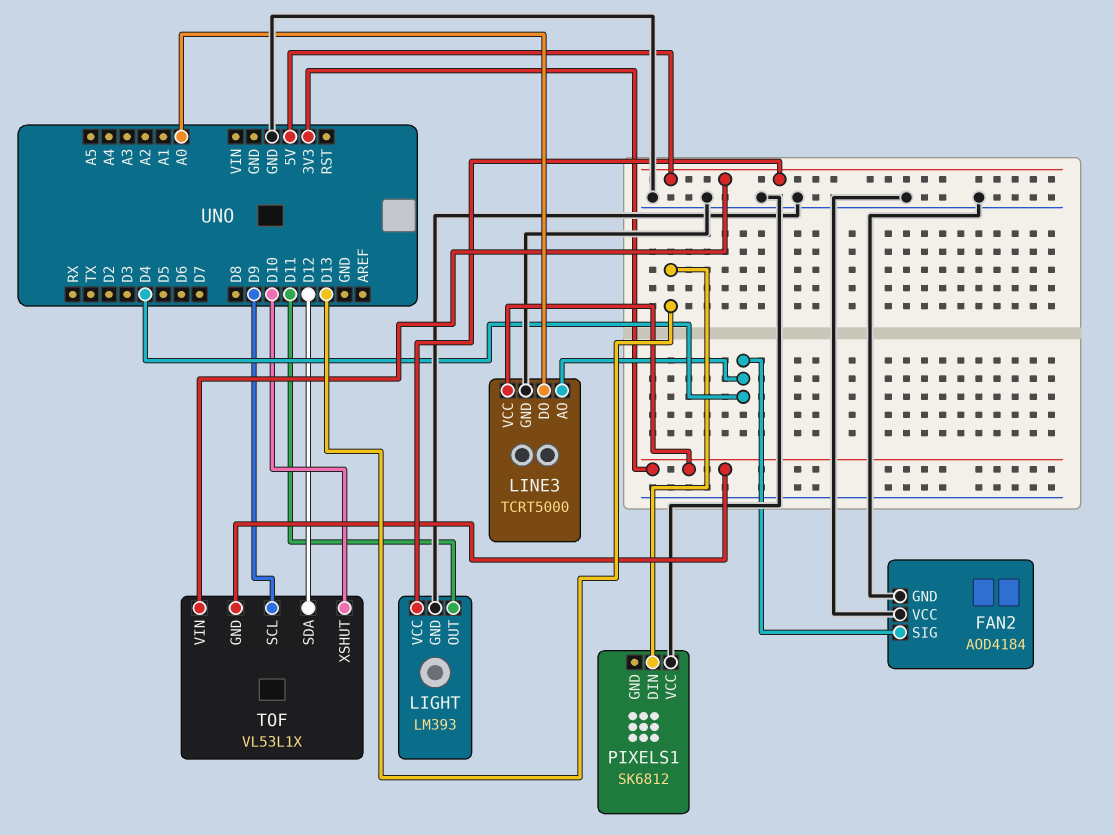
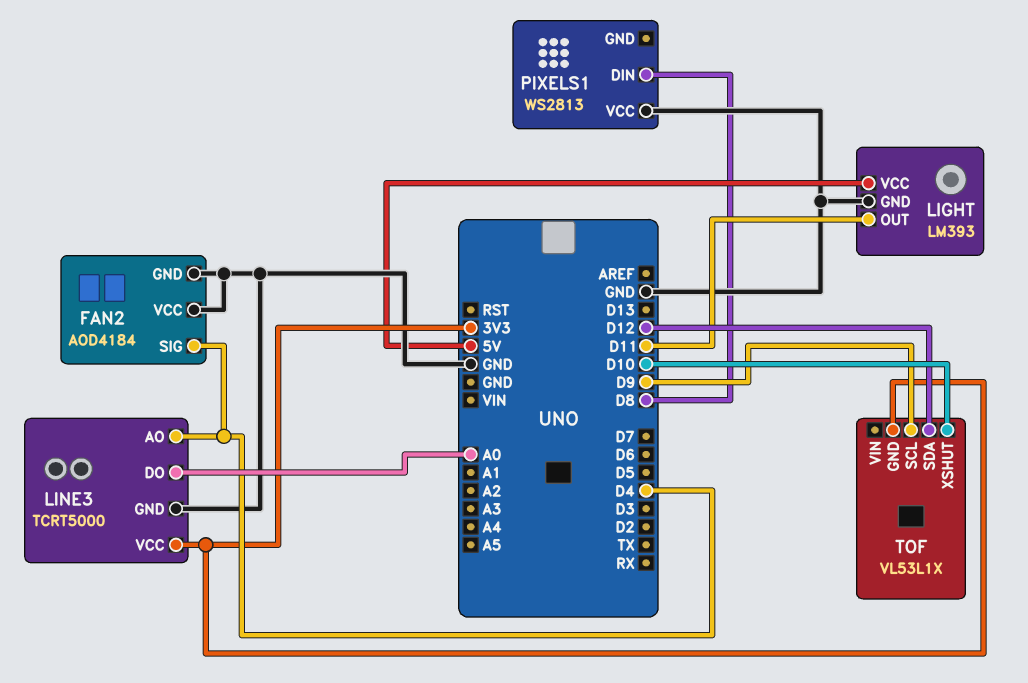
PIXELS1: SK6812 -> WS2813
PIXELS1 pin DIN: D13 -> D8
TOF pin VIN: 5V -> none

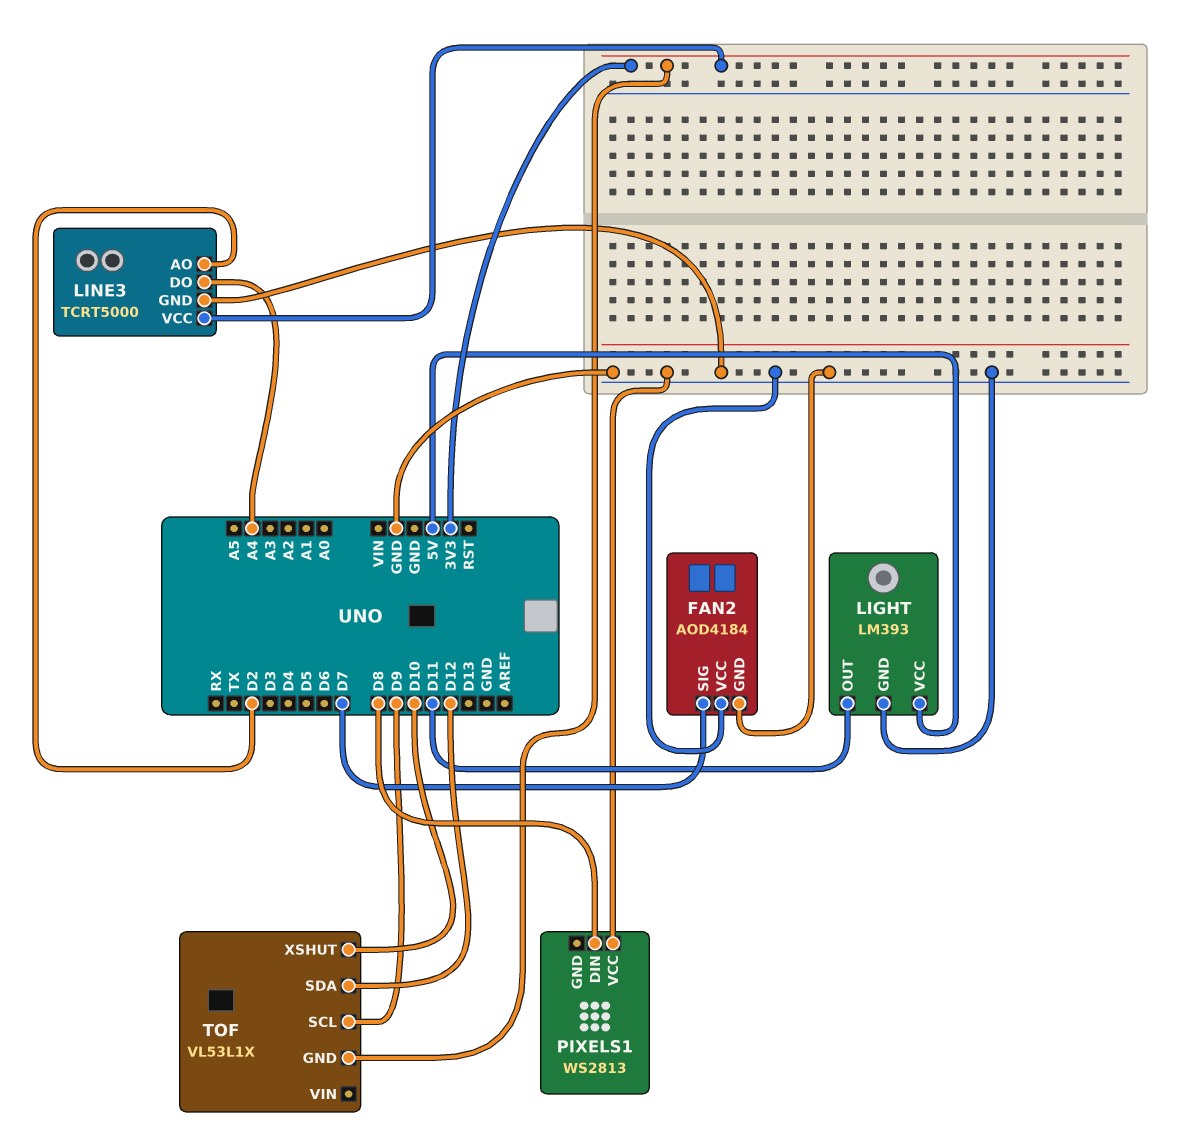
FAN2 pin SIG: D4 -> D7
LINE3 pin AO: D4 -> D2
LINE3 pin DO: A0 -> A4

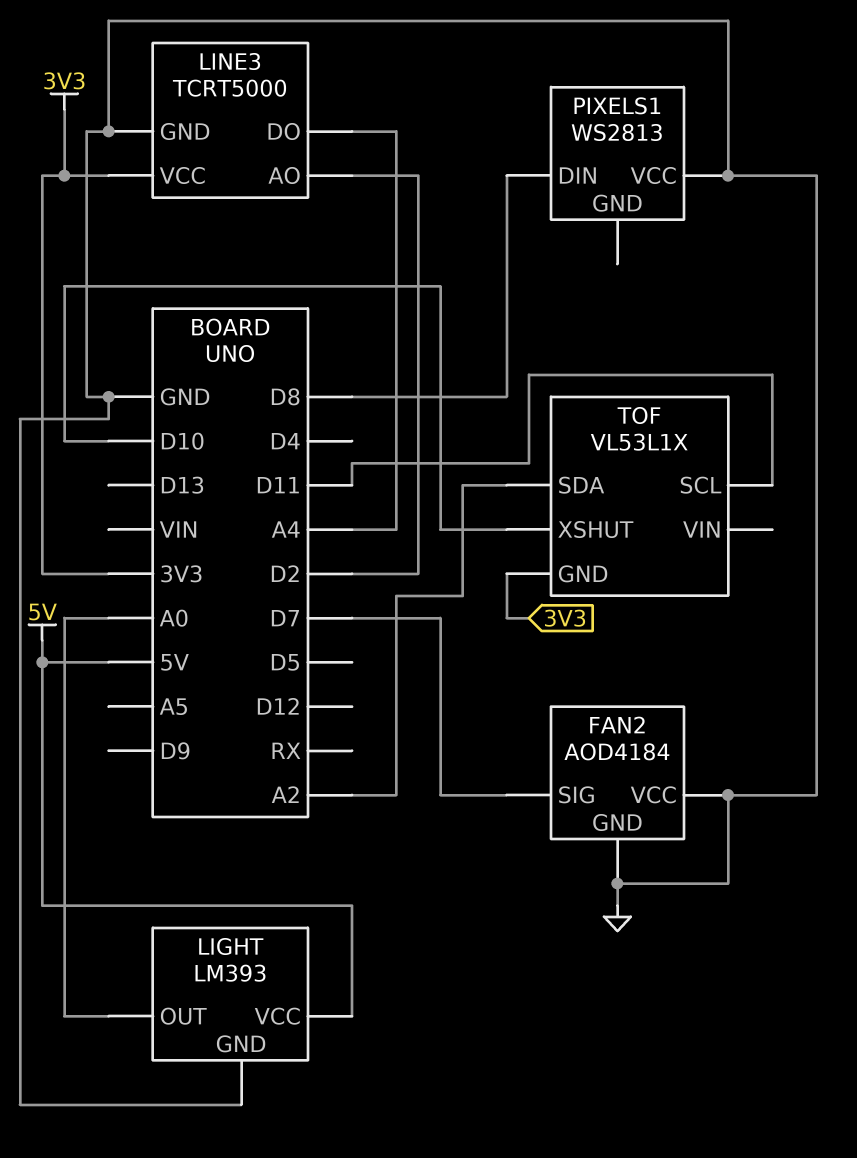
LIGHT pin OUT: D11 -> A0
TOF pin SCL: D9 -> D11
TOF pin SDA: D12 -> A2

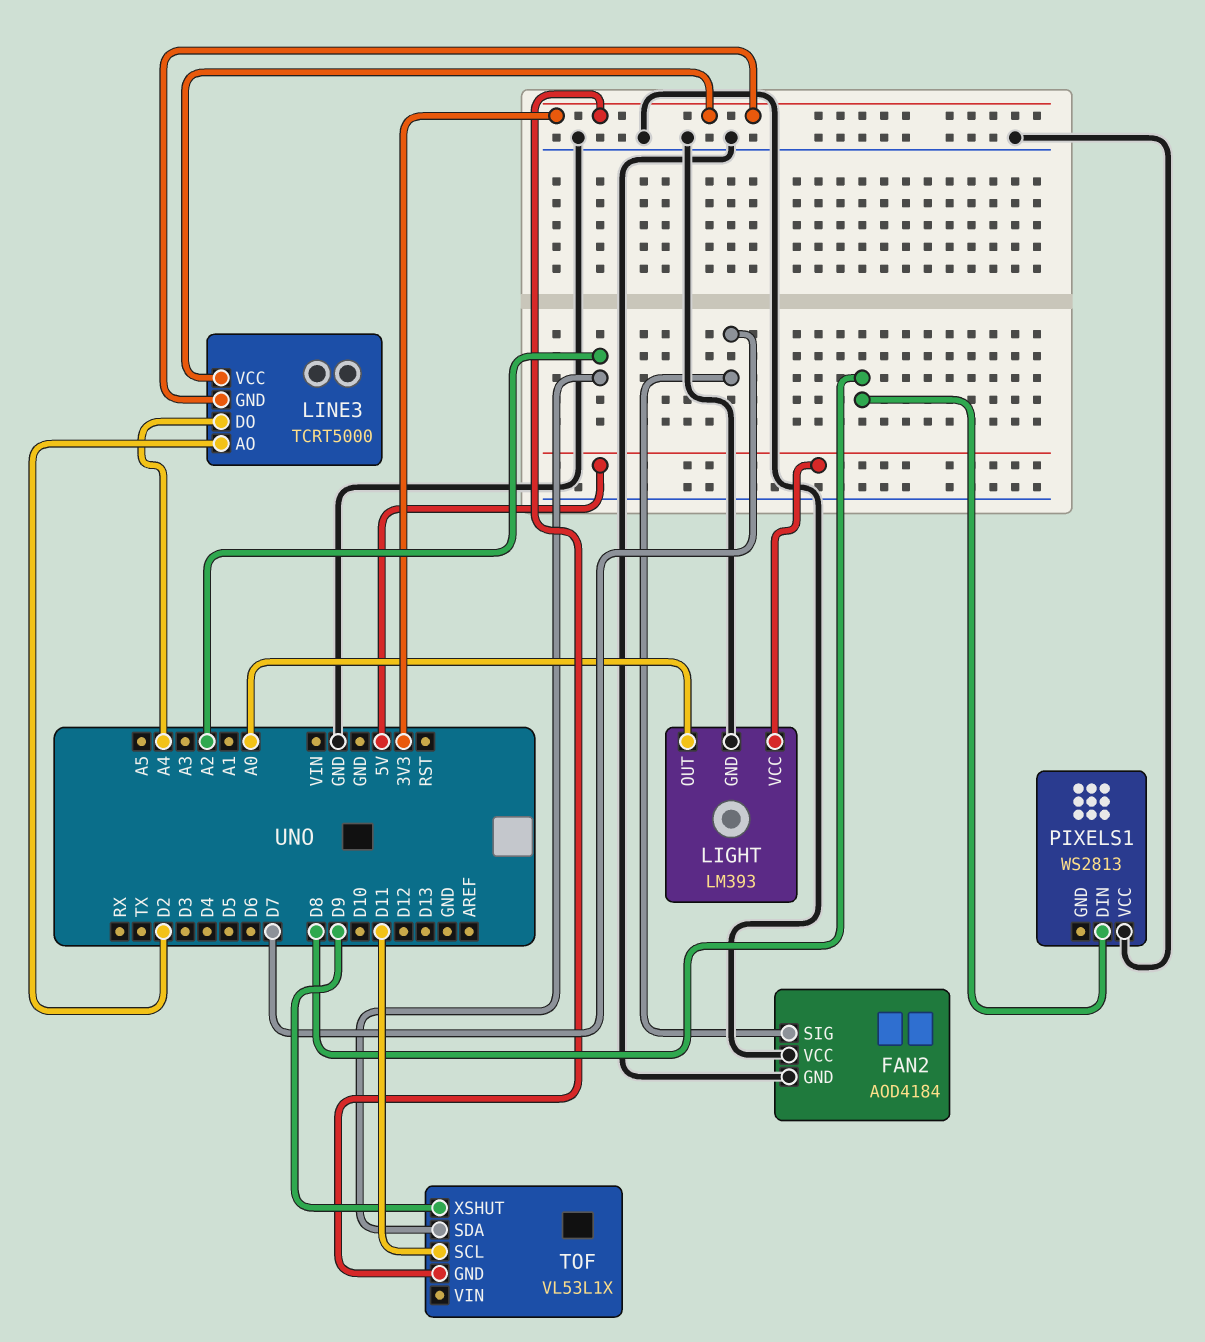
LINE3 pin GND: GND -> 3V3
TOF pin XSHUT: D10 -> D9

